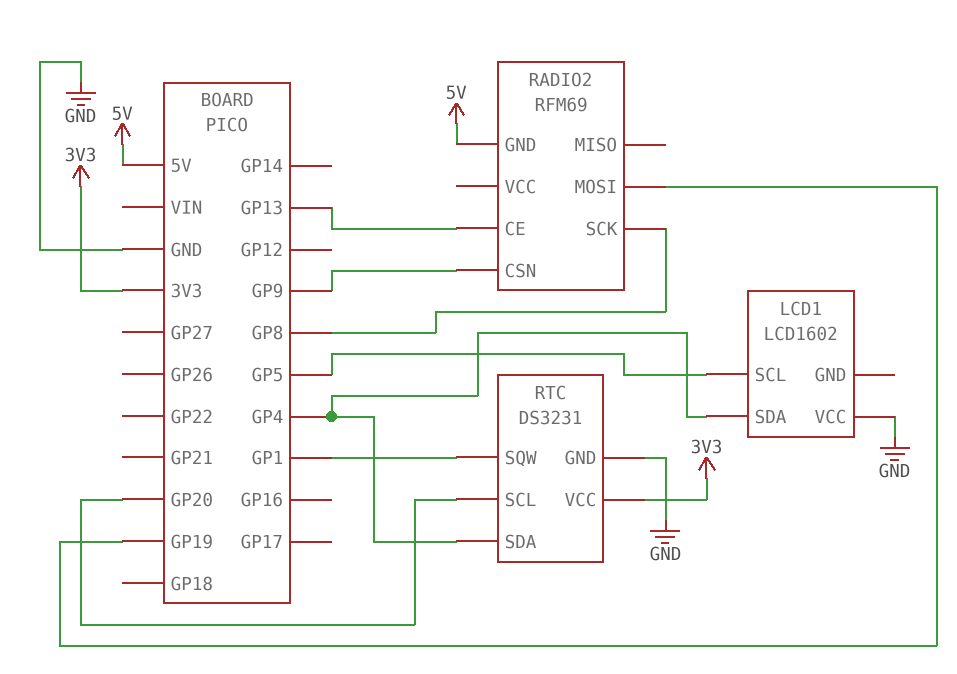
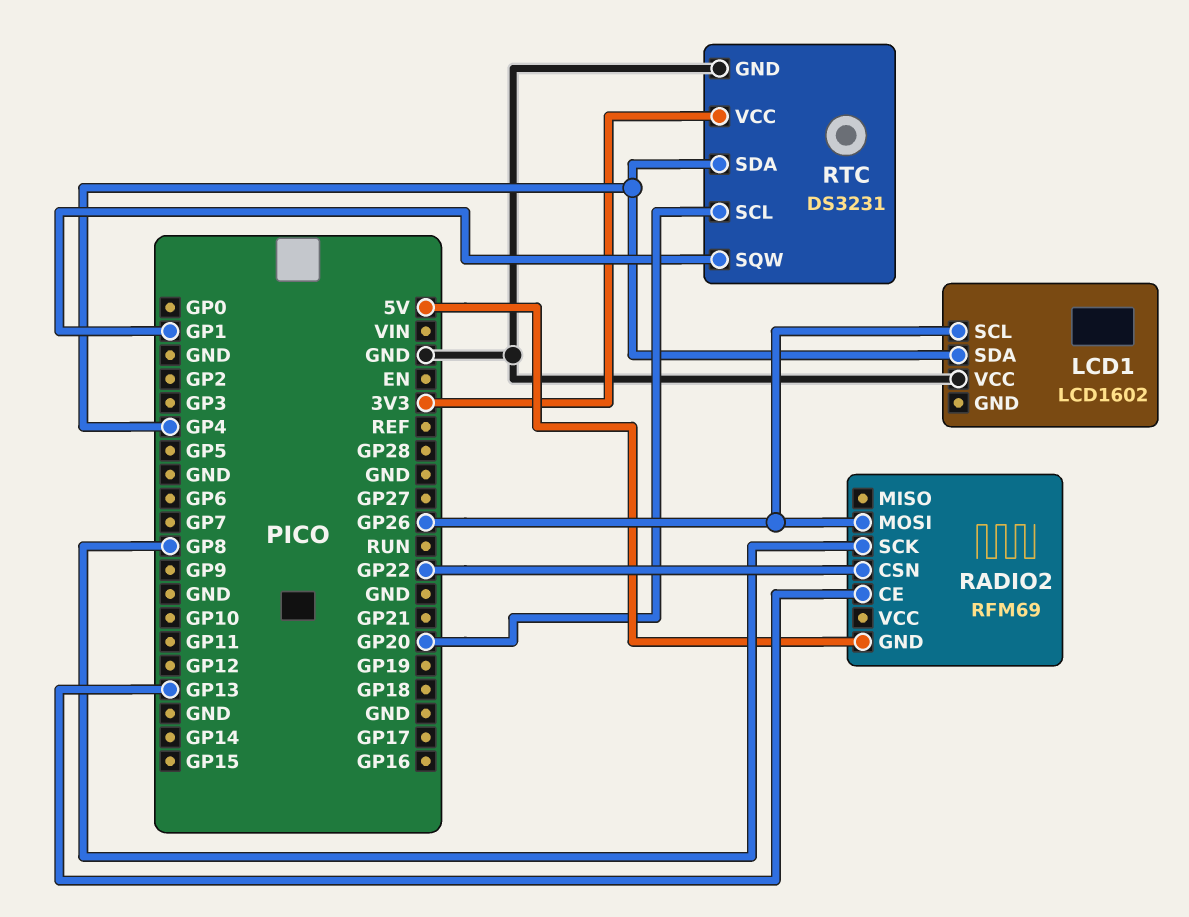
LCD1 pin SCL: GP5 -> GP26
RADIO2 pin CSN: GP9 -> GP22
RADIO2 pin MOSI: GP19 -> GP26

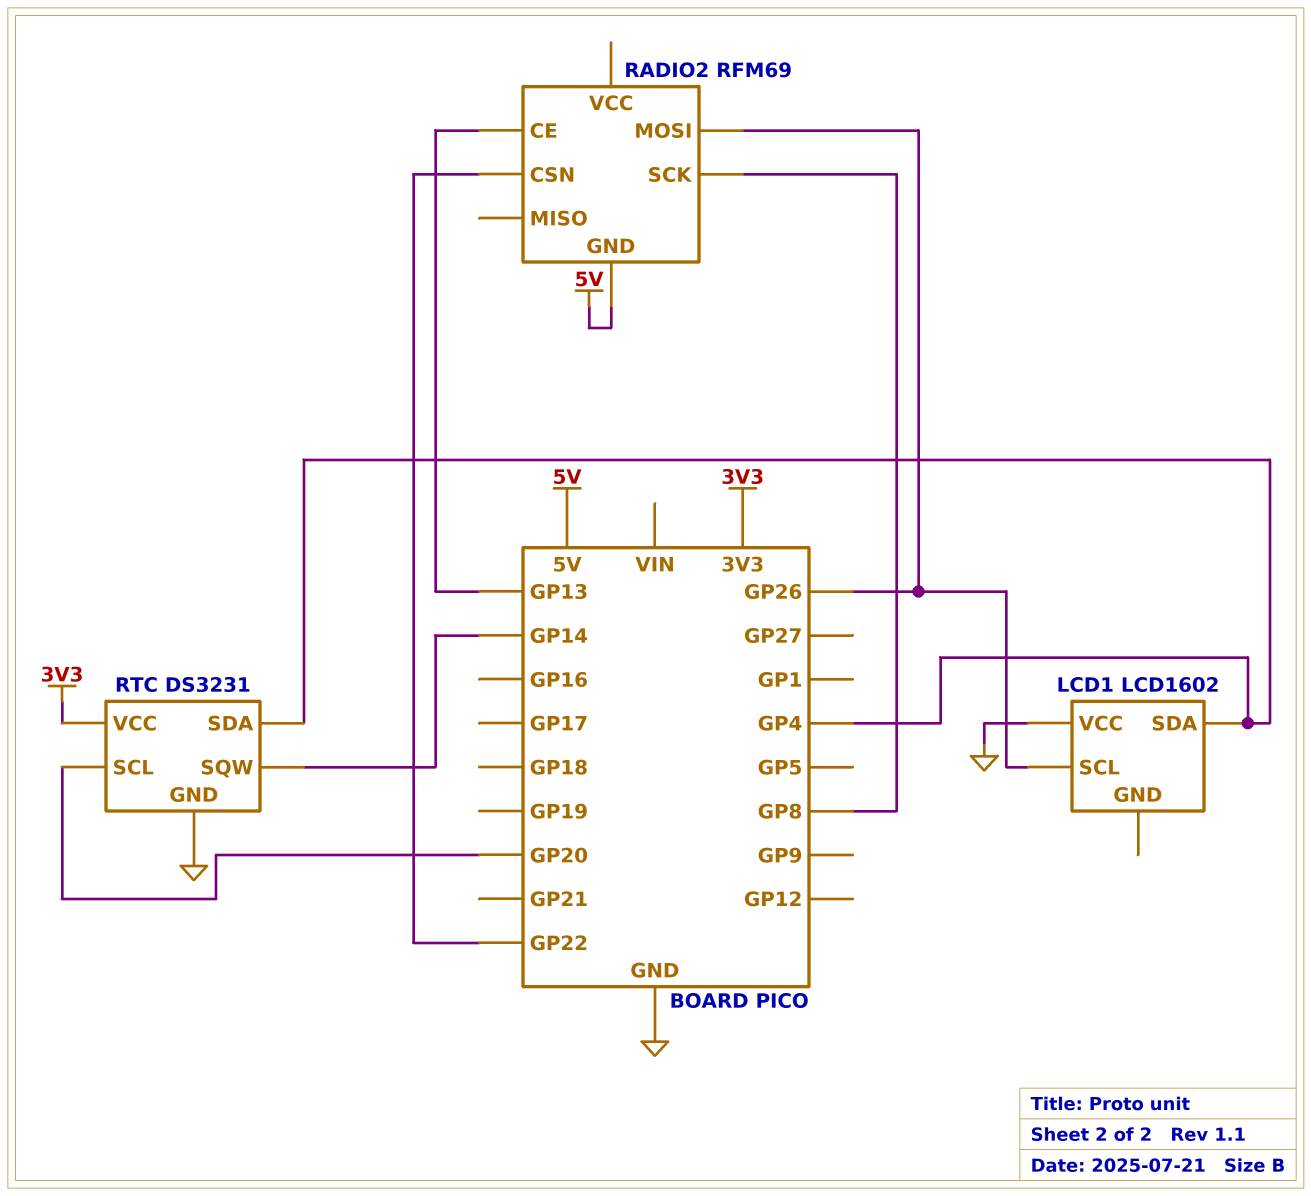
RTC pin SQW: GP1 -> GP14

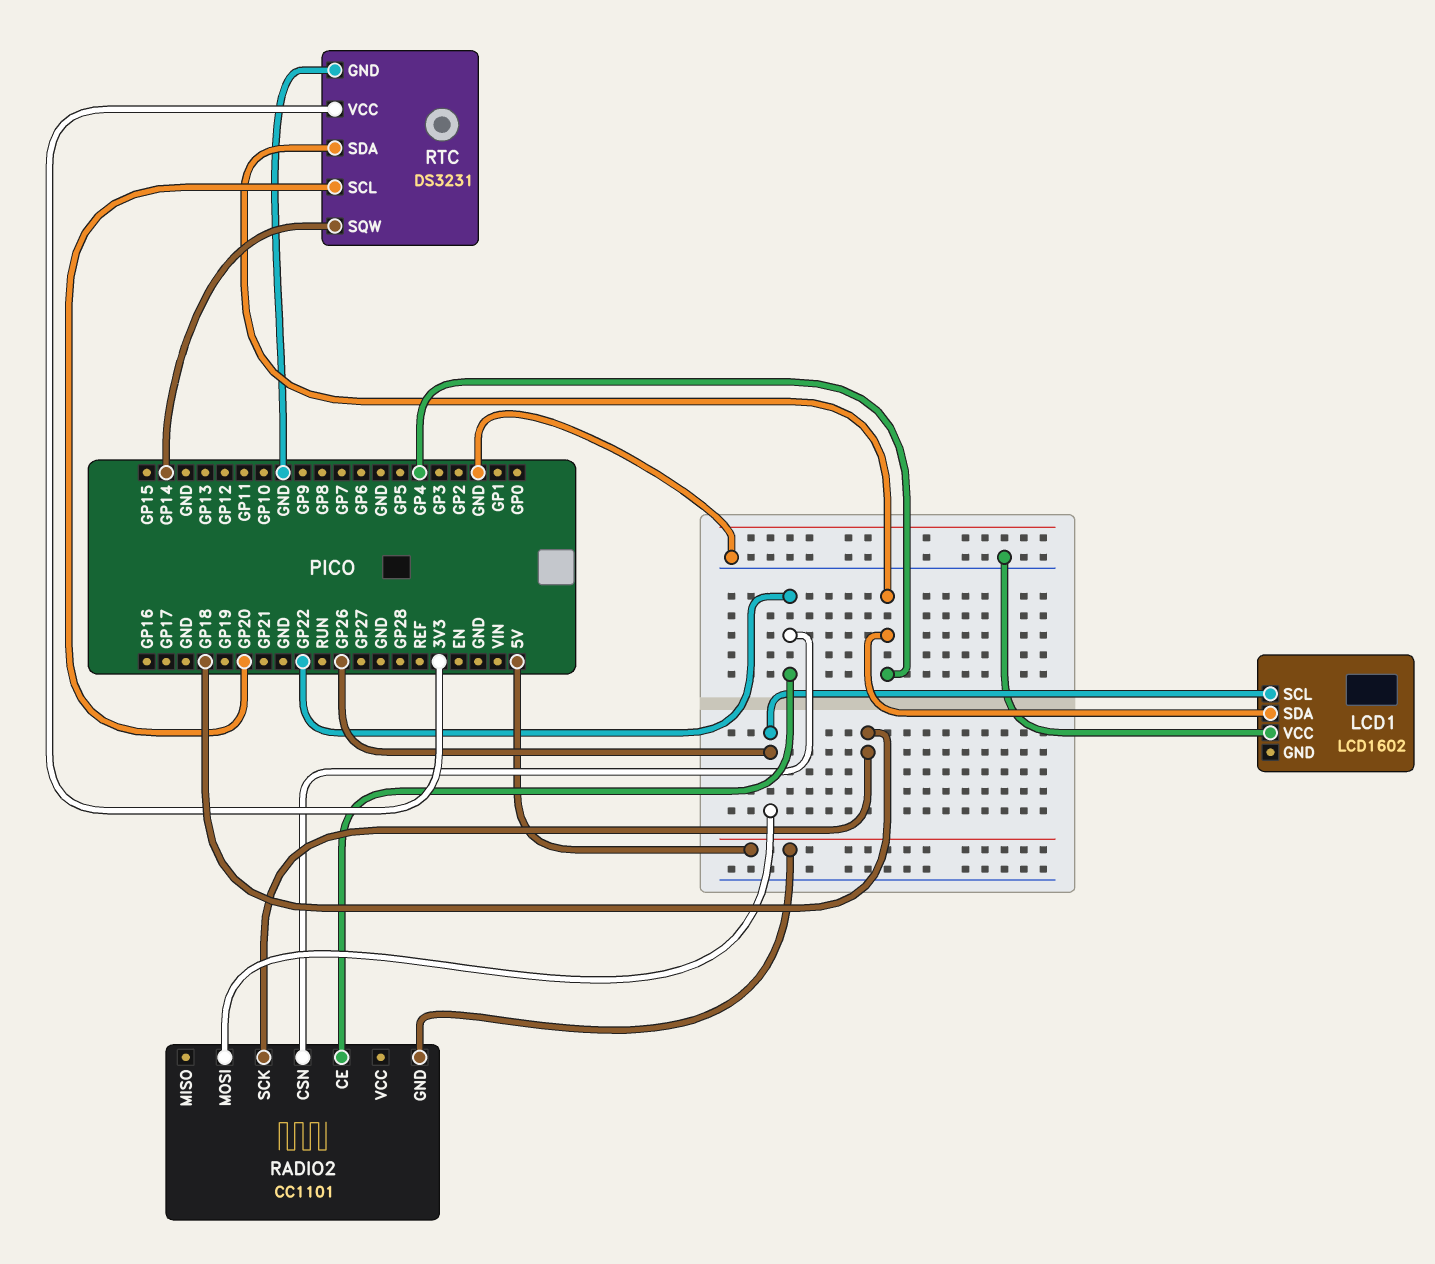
RADIO2: RFM69 -> CC1101
RADIO2 pin CE: GP13 -> GP22
RADIO2 pin SCK: GP8 -> GP18

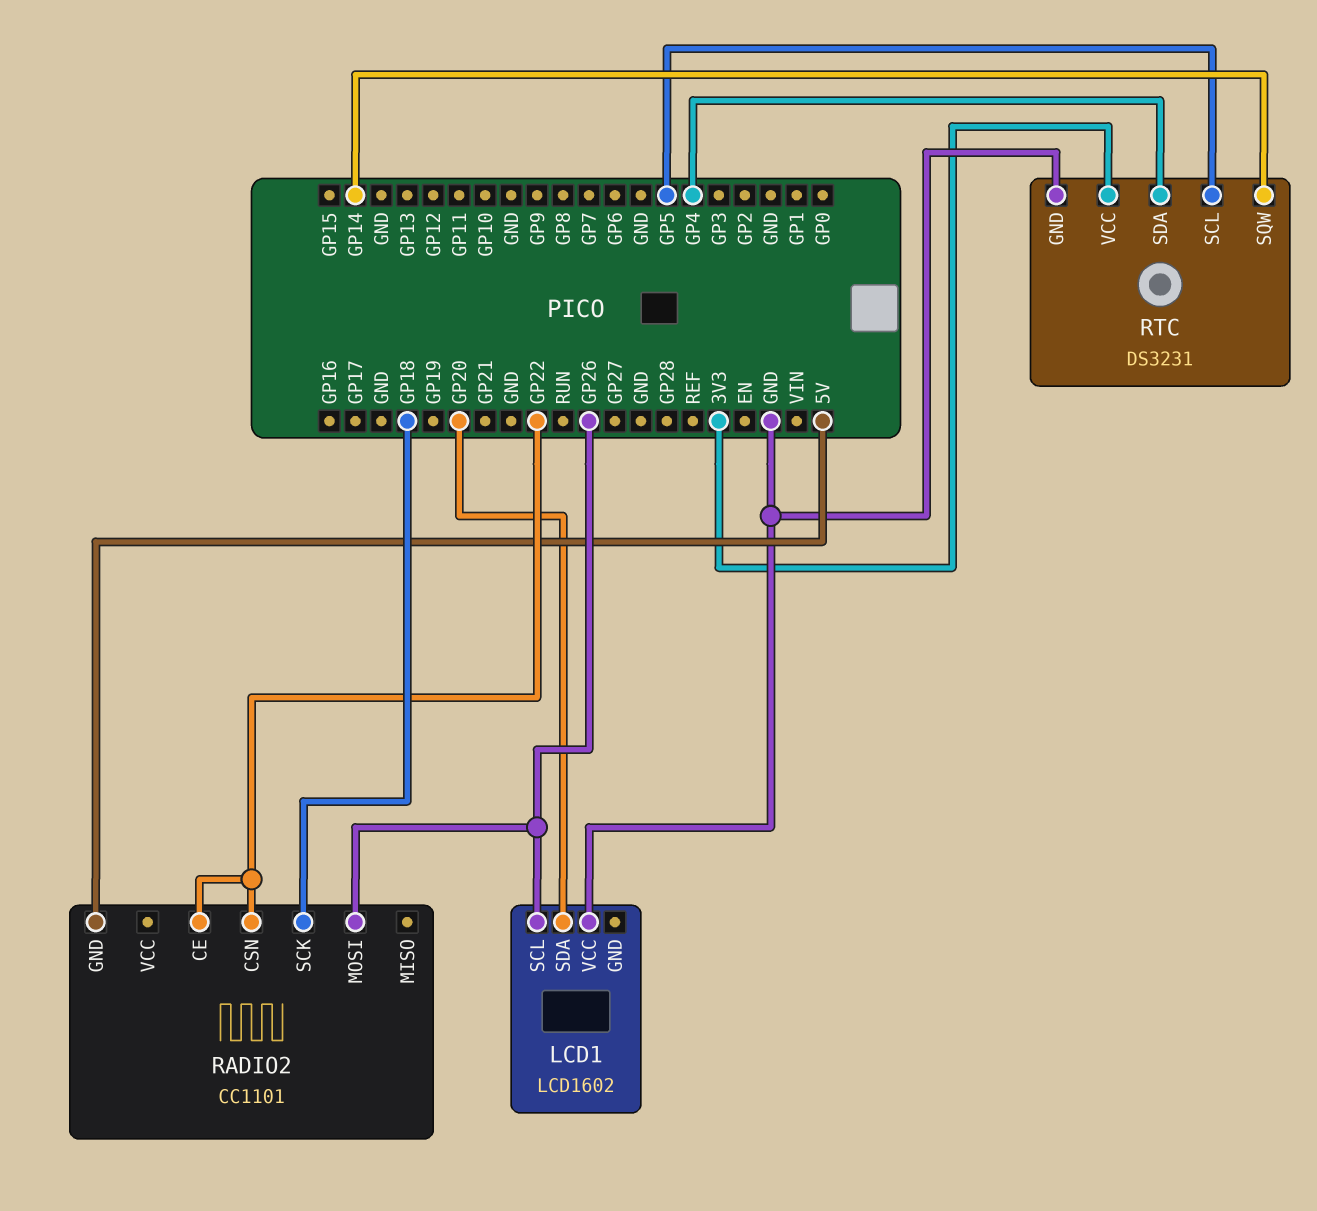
LCD1 pin SDA: GP4 -> GP20
RTC pin SCL: GP20 -> GP5

